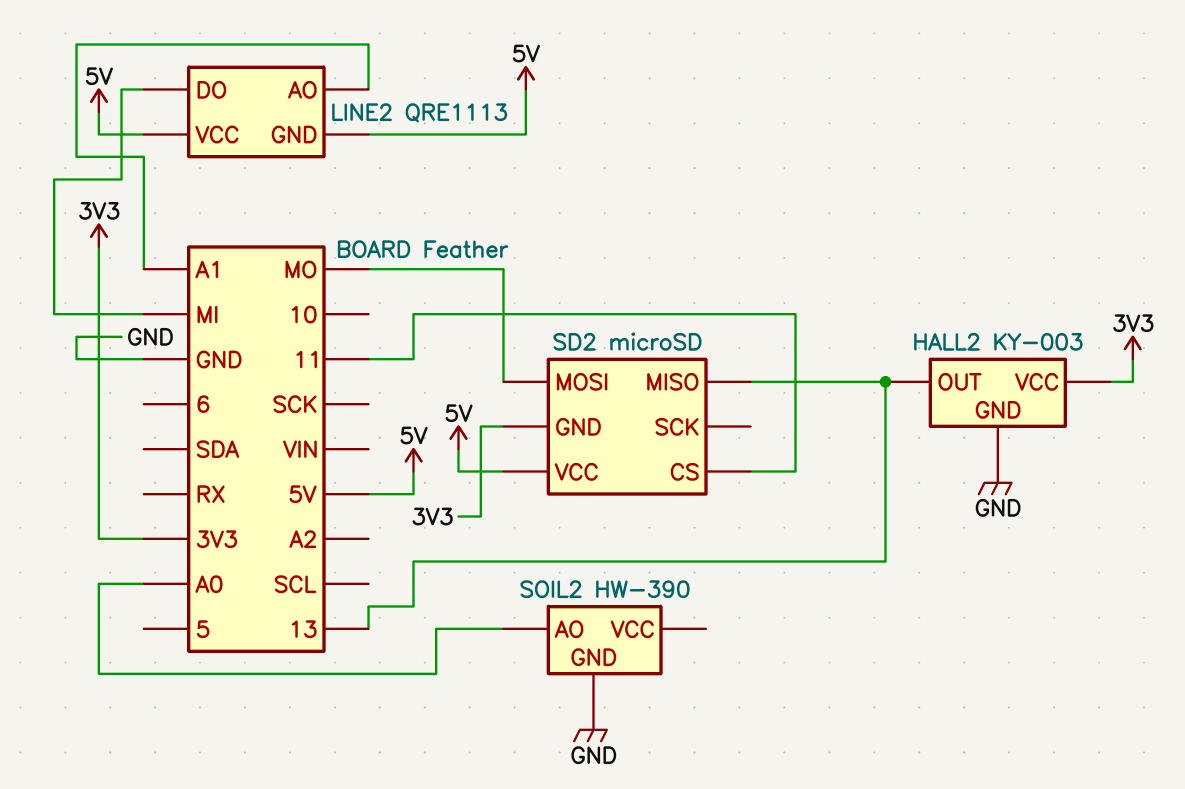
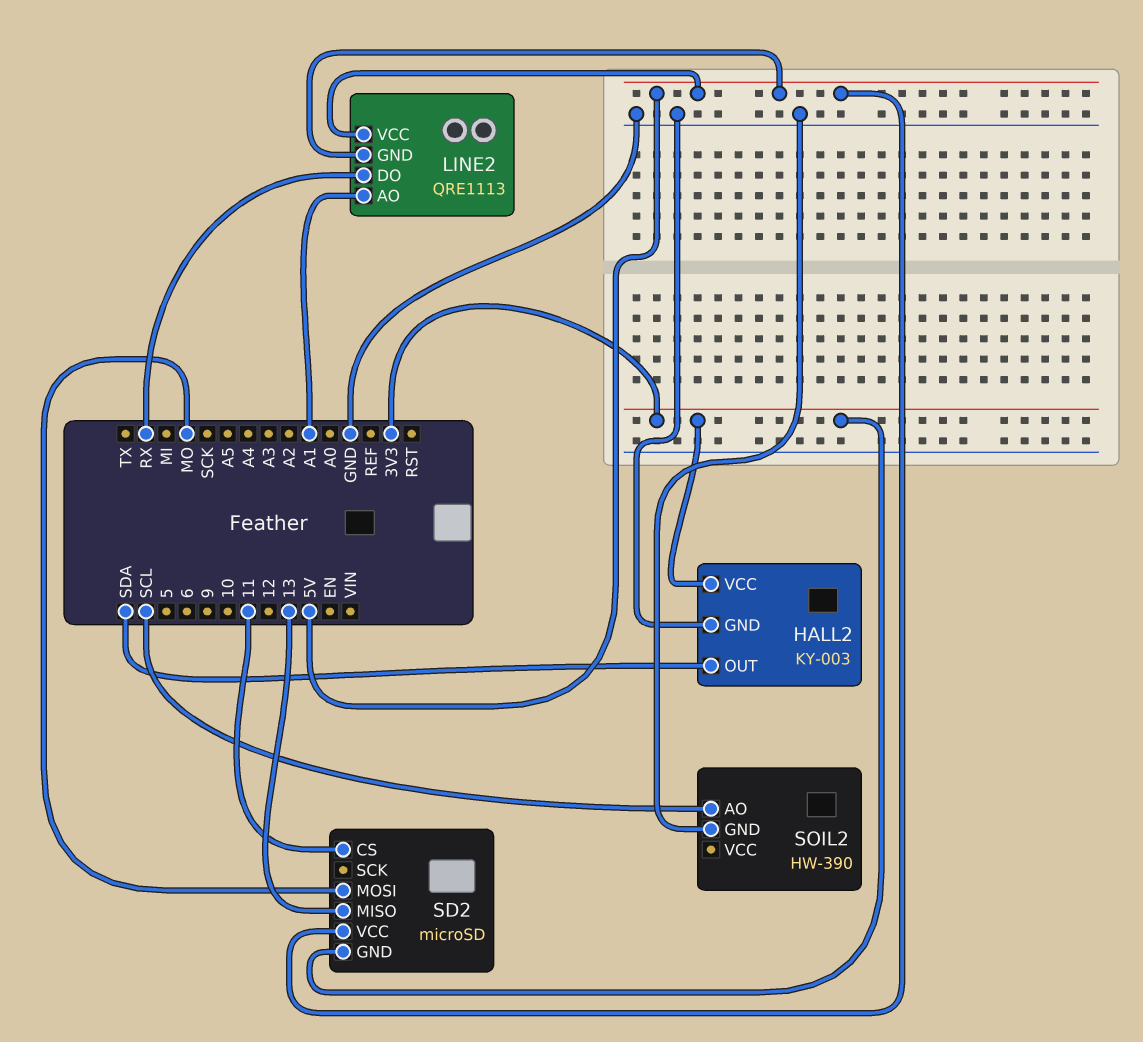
HALL2 pin OUT: 13 -> SDA
LINE2 pin DO: MI -> RX
SOIL2 pin AO: A0 -> SCL

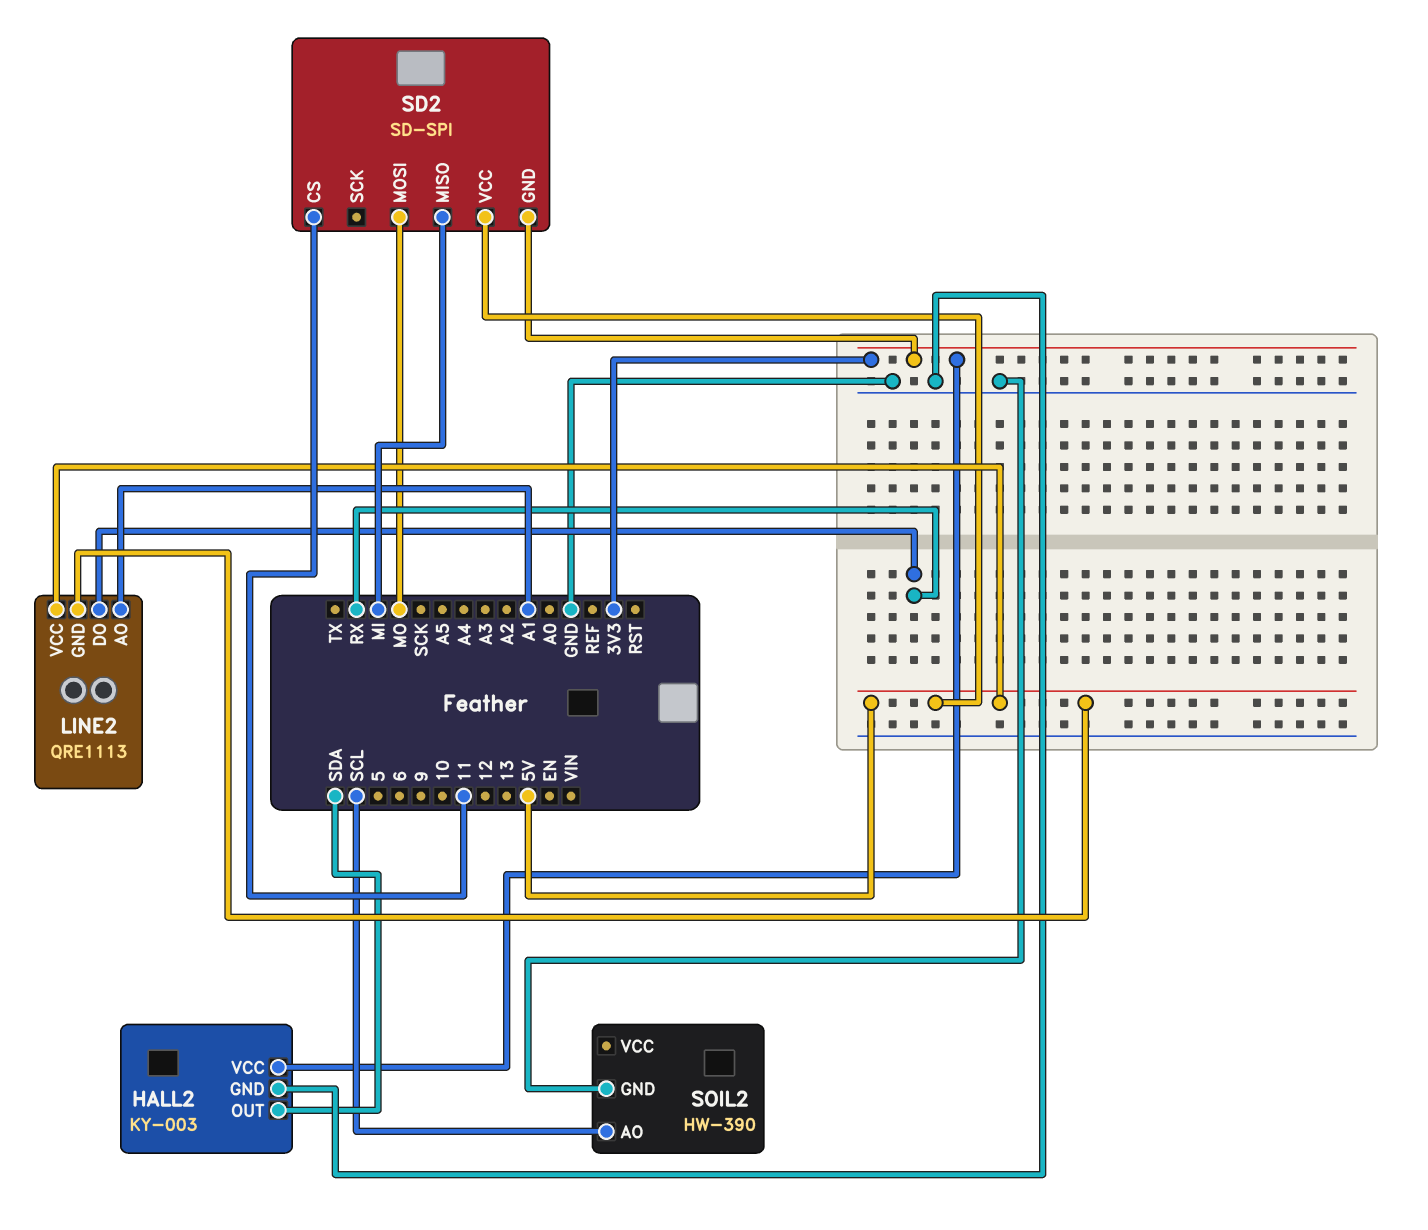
SD2: microSD -> SD-SPI
SD2 pin MISO: 13 -> MI

